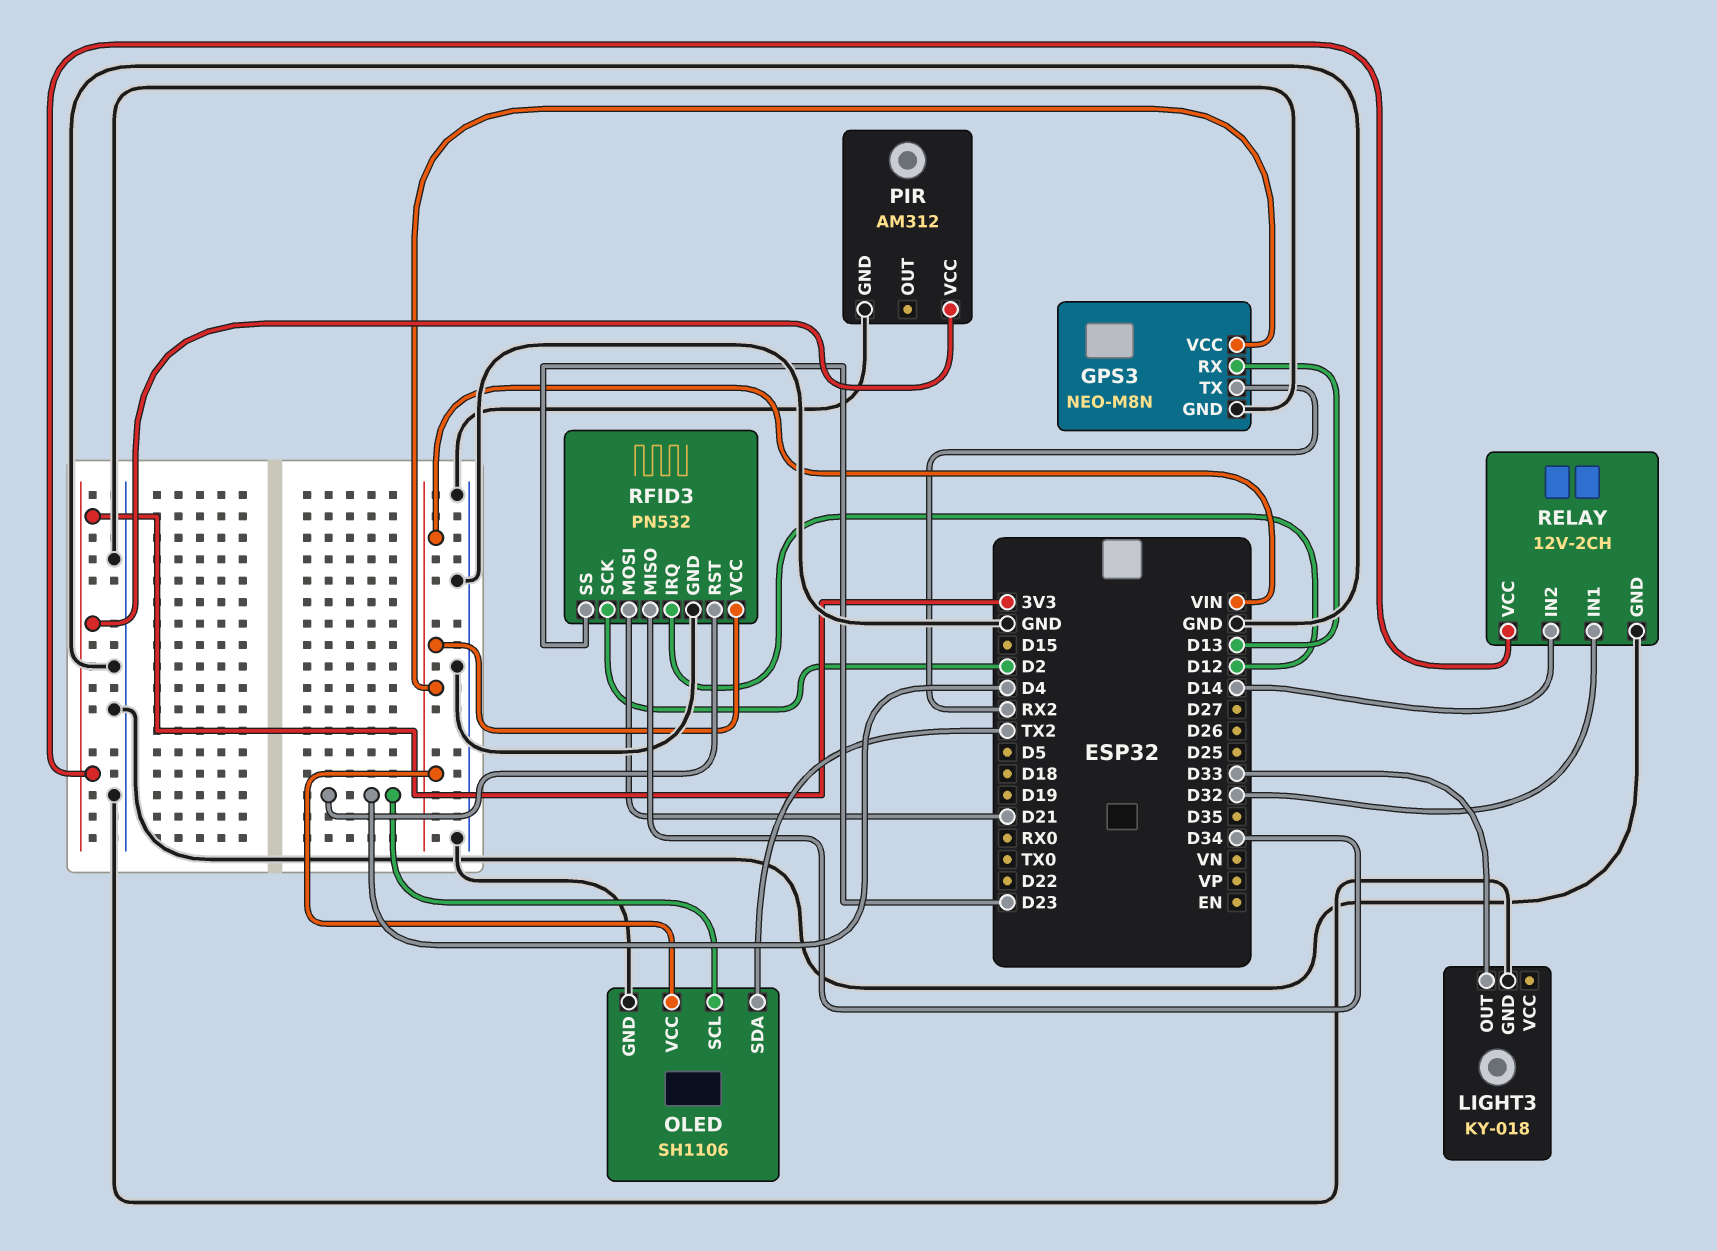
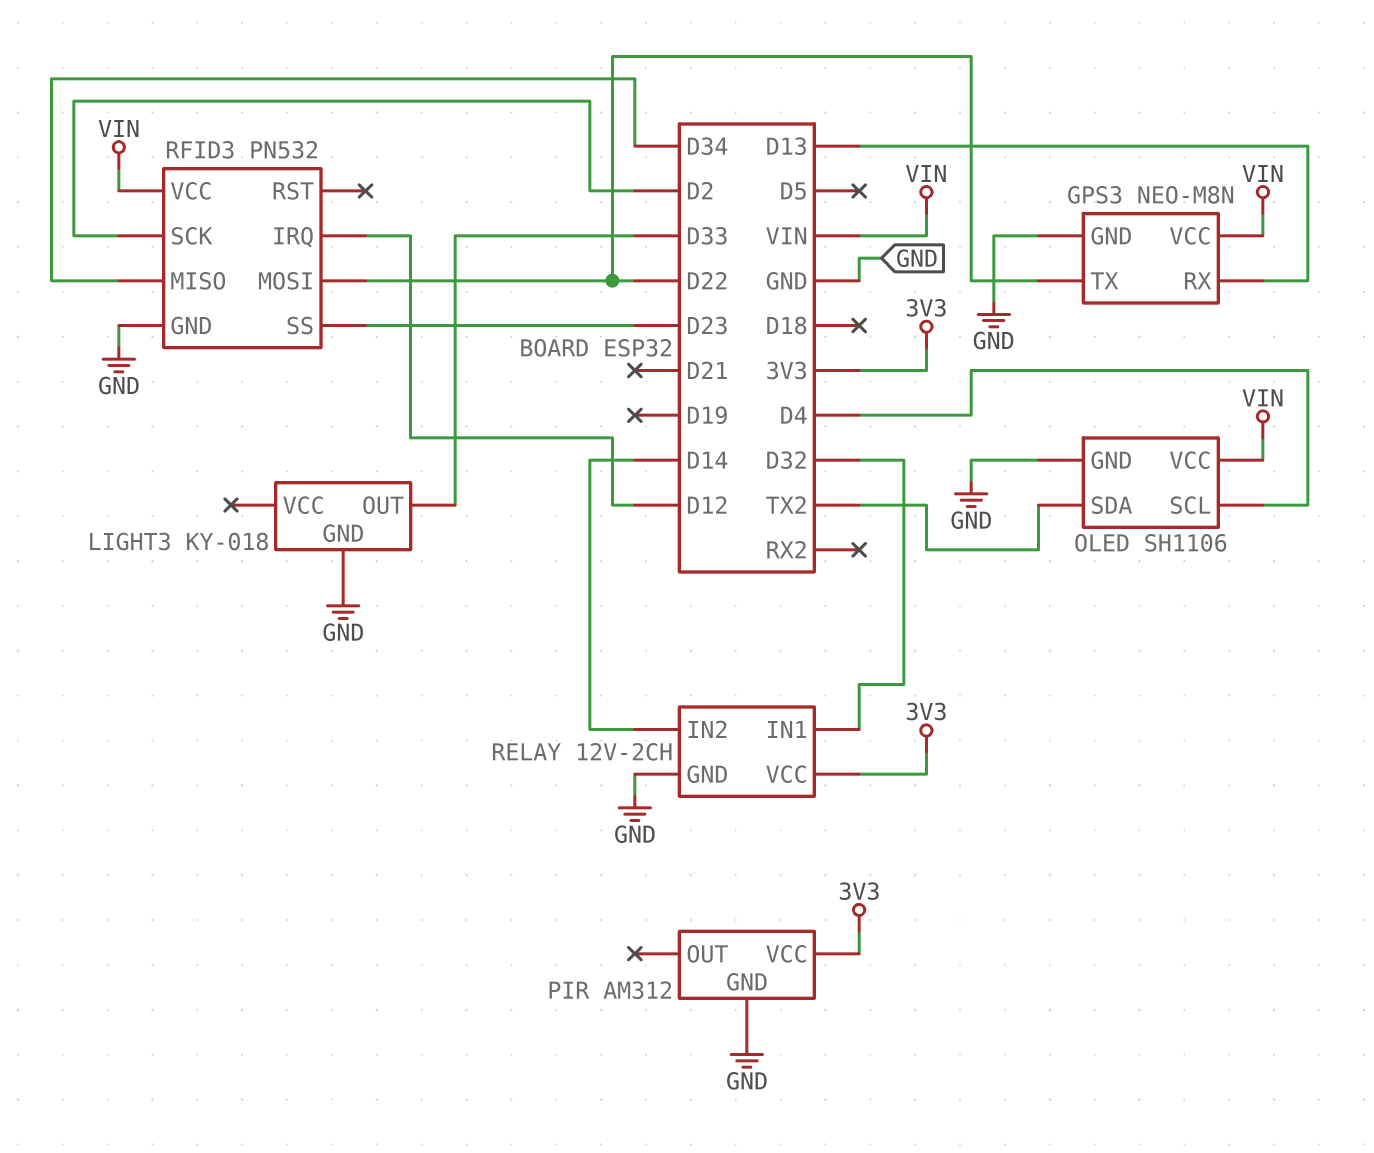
GPS3 pin TX: RX2 -> D22
RFID3 pin MOSI: D21 -> D22
RFID3 pin RST: D4 -> none

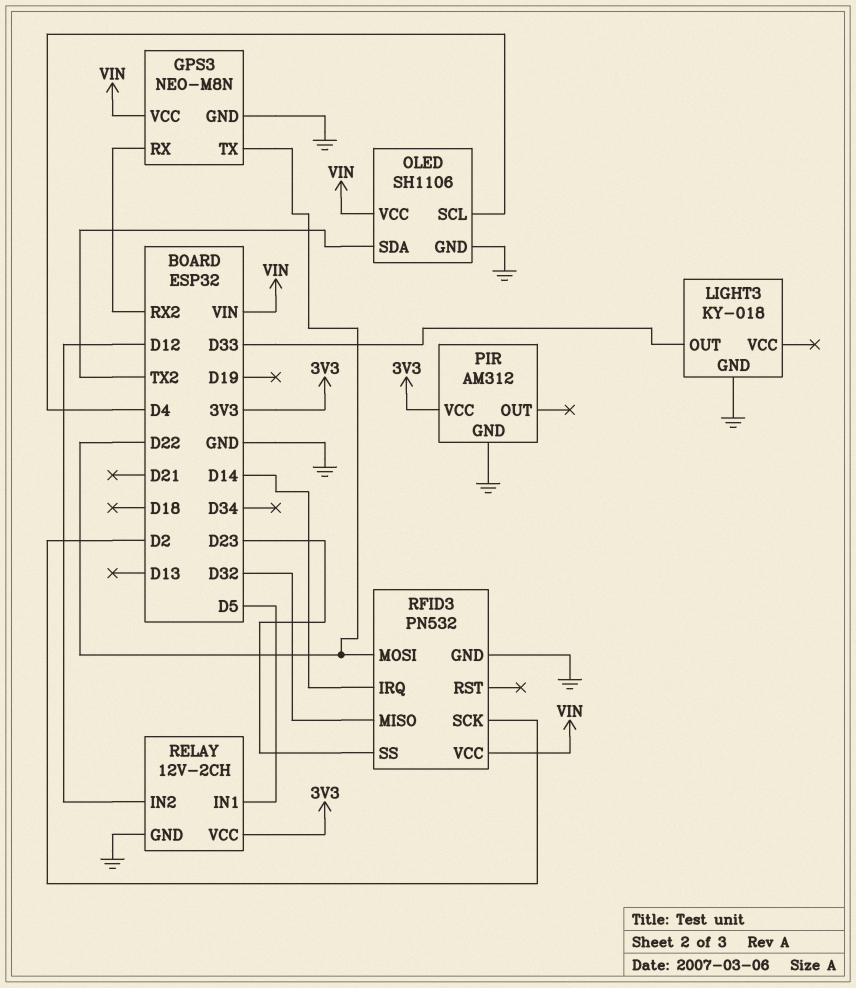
GPS3 pin RX: D13 -> RX2
RELAY pin IN1: D32 -> D5
RELAY pin IN2: D14 -> D12
RFID3 pin IRQ: D12 -> D14
RFID3 pin MISO: D34 -> D32

